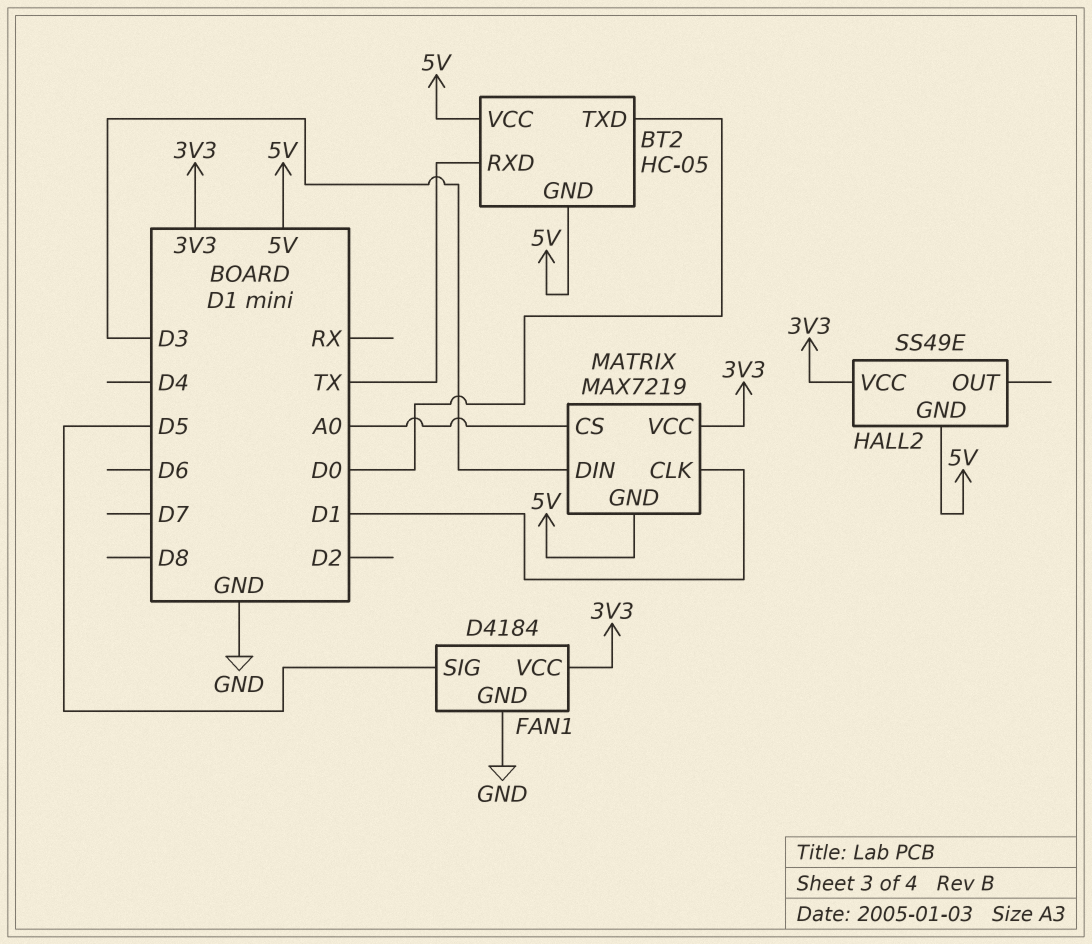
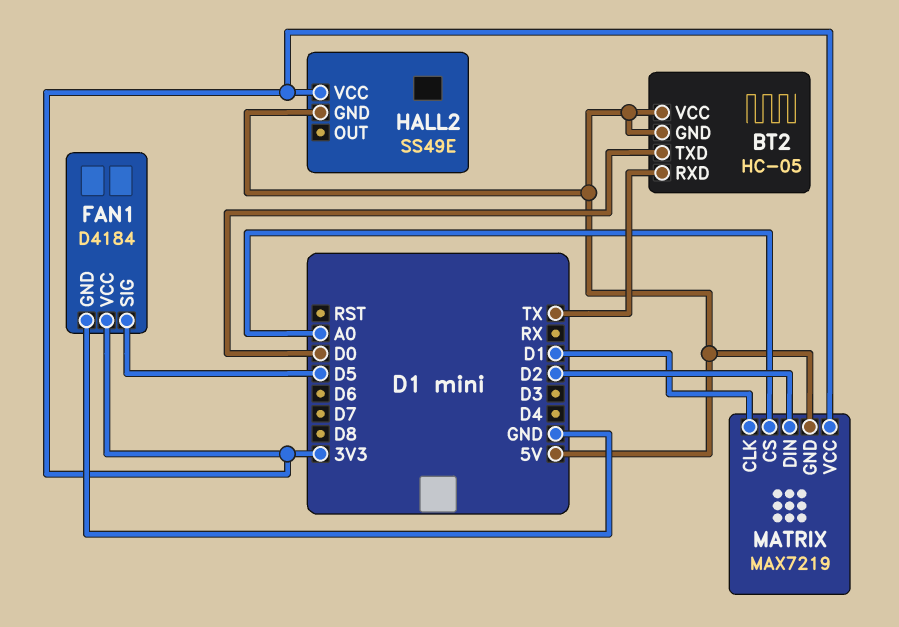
MATRIX pin DIN: D3 -> D2

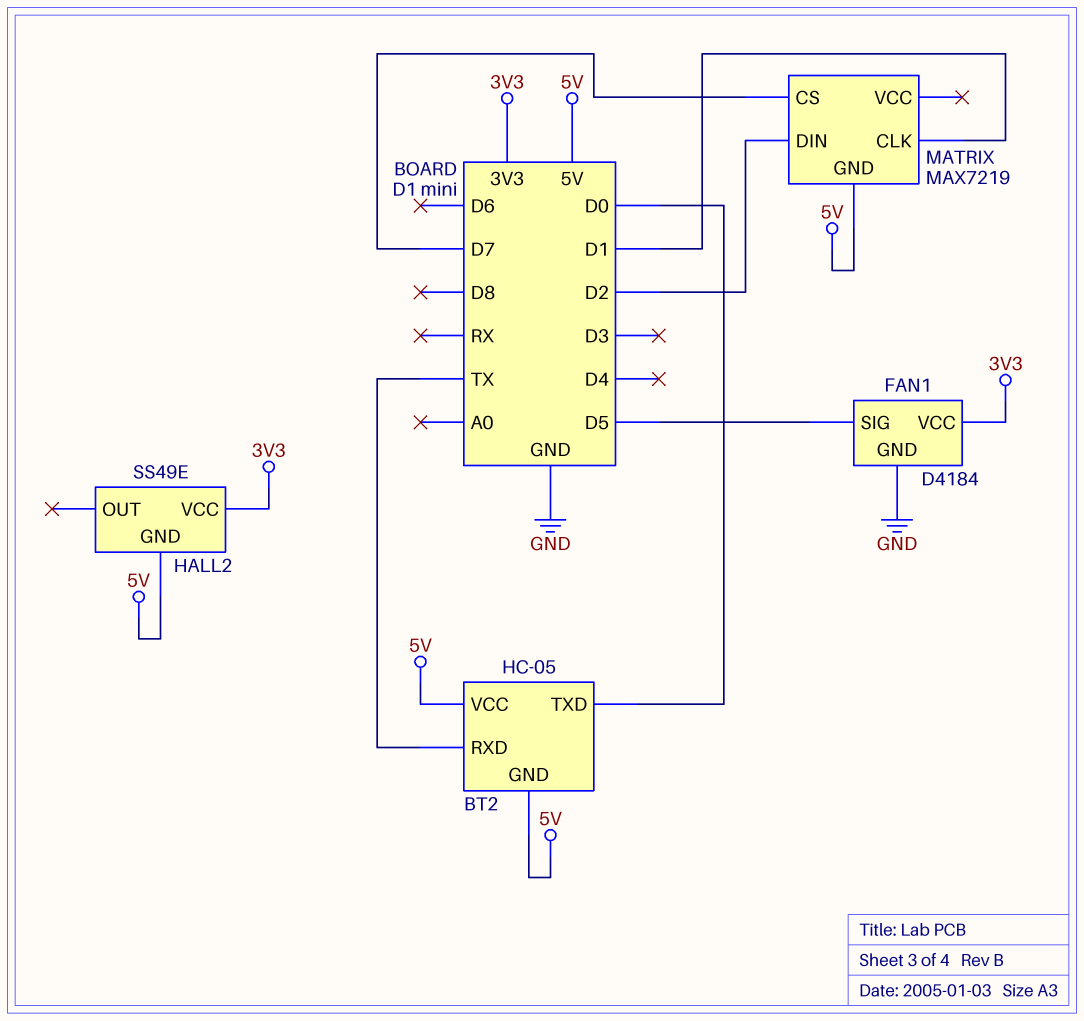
MATRIX pin CS: A0 -> D7
MATRIX pin VCC: 3V3 -> none

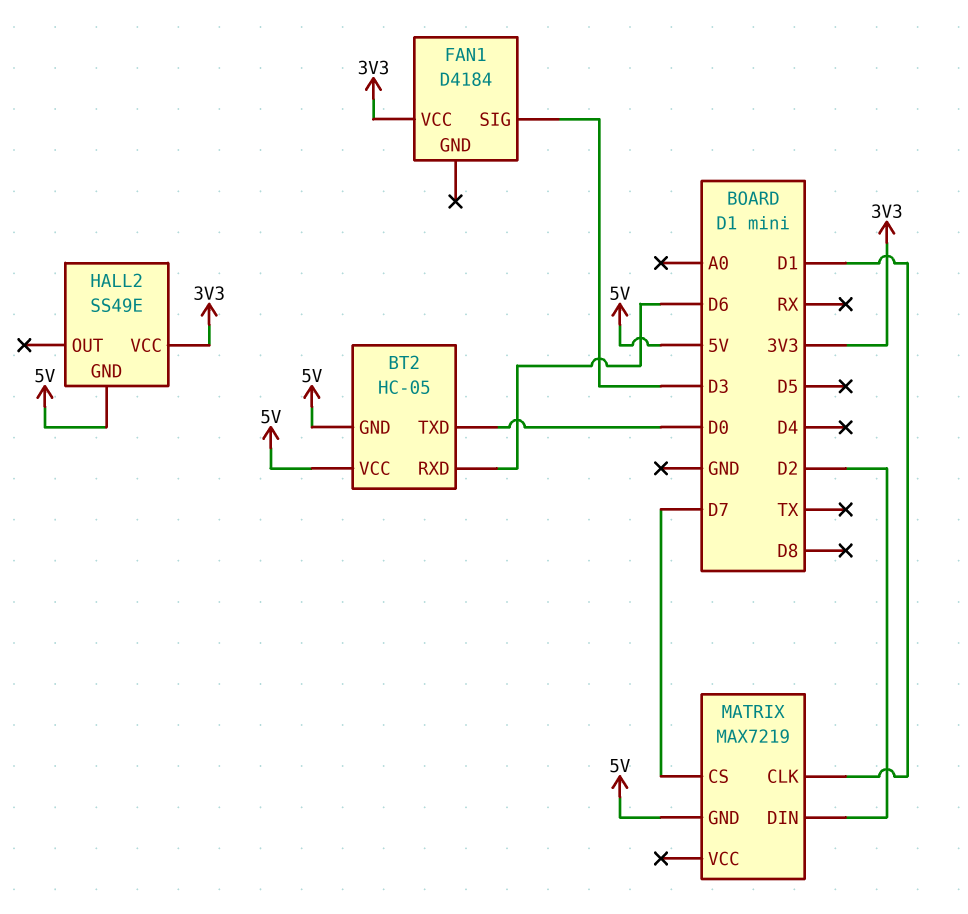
BT2 pin RXD: TX -> D6
FAN1 pin GND: GND -> none
FAN1 pin SIG: D5 -> D3

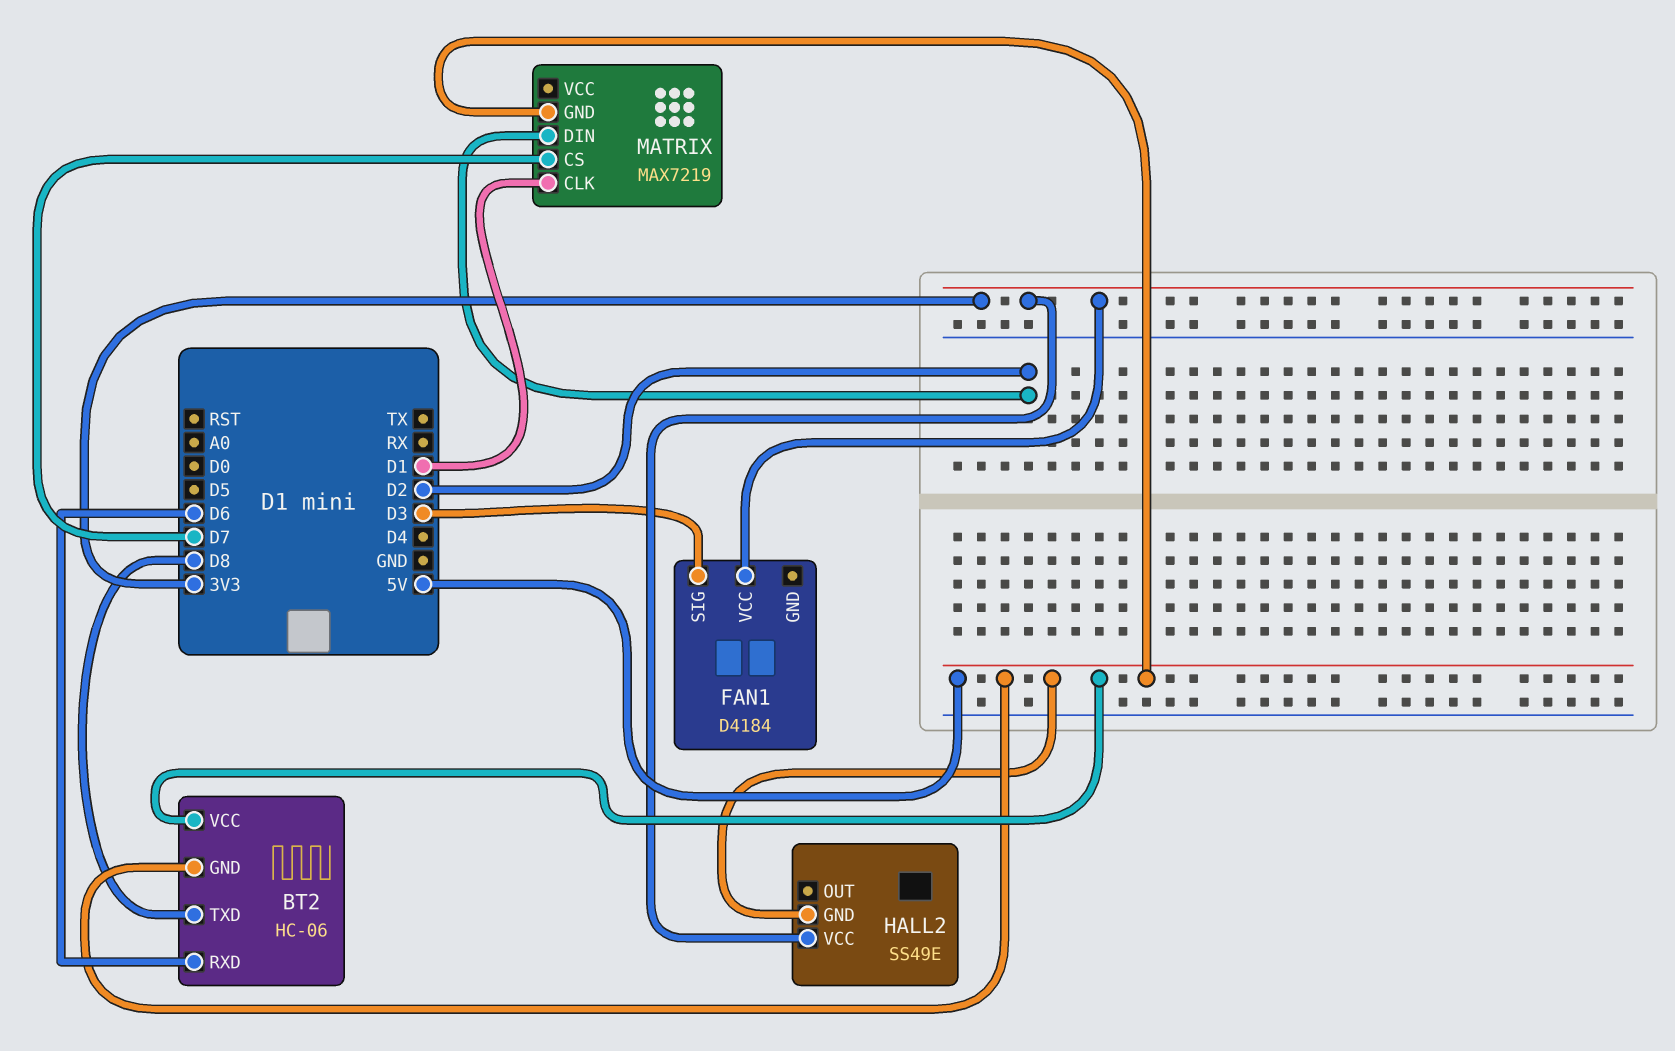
BT2: HC-05 -> HC-06
BT2 pin TXD: D0 -> D8

